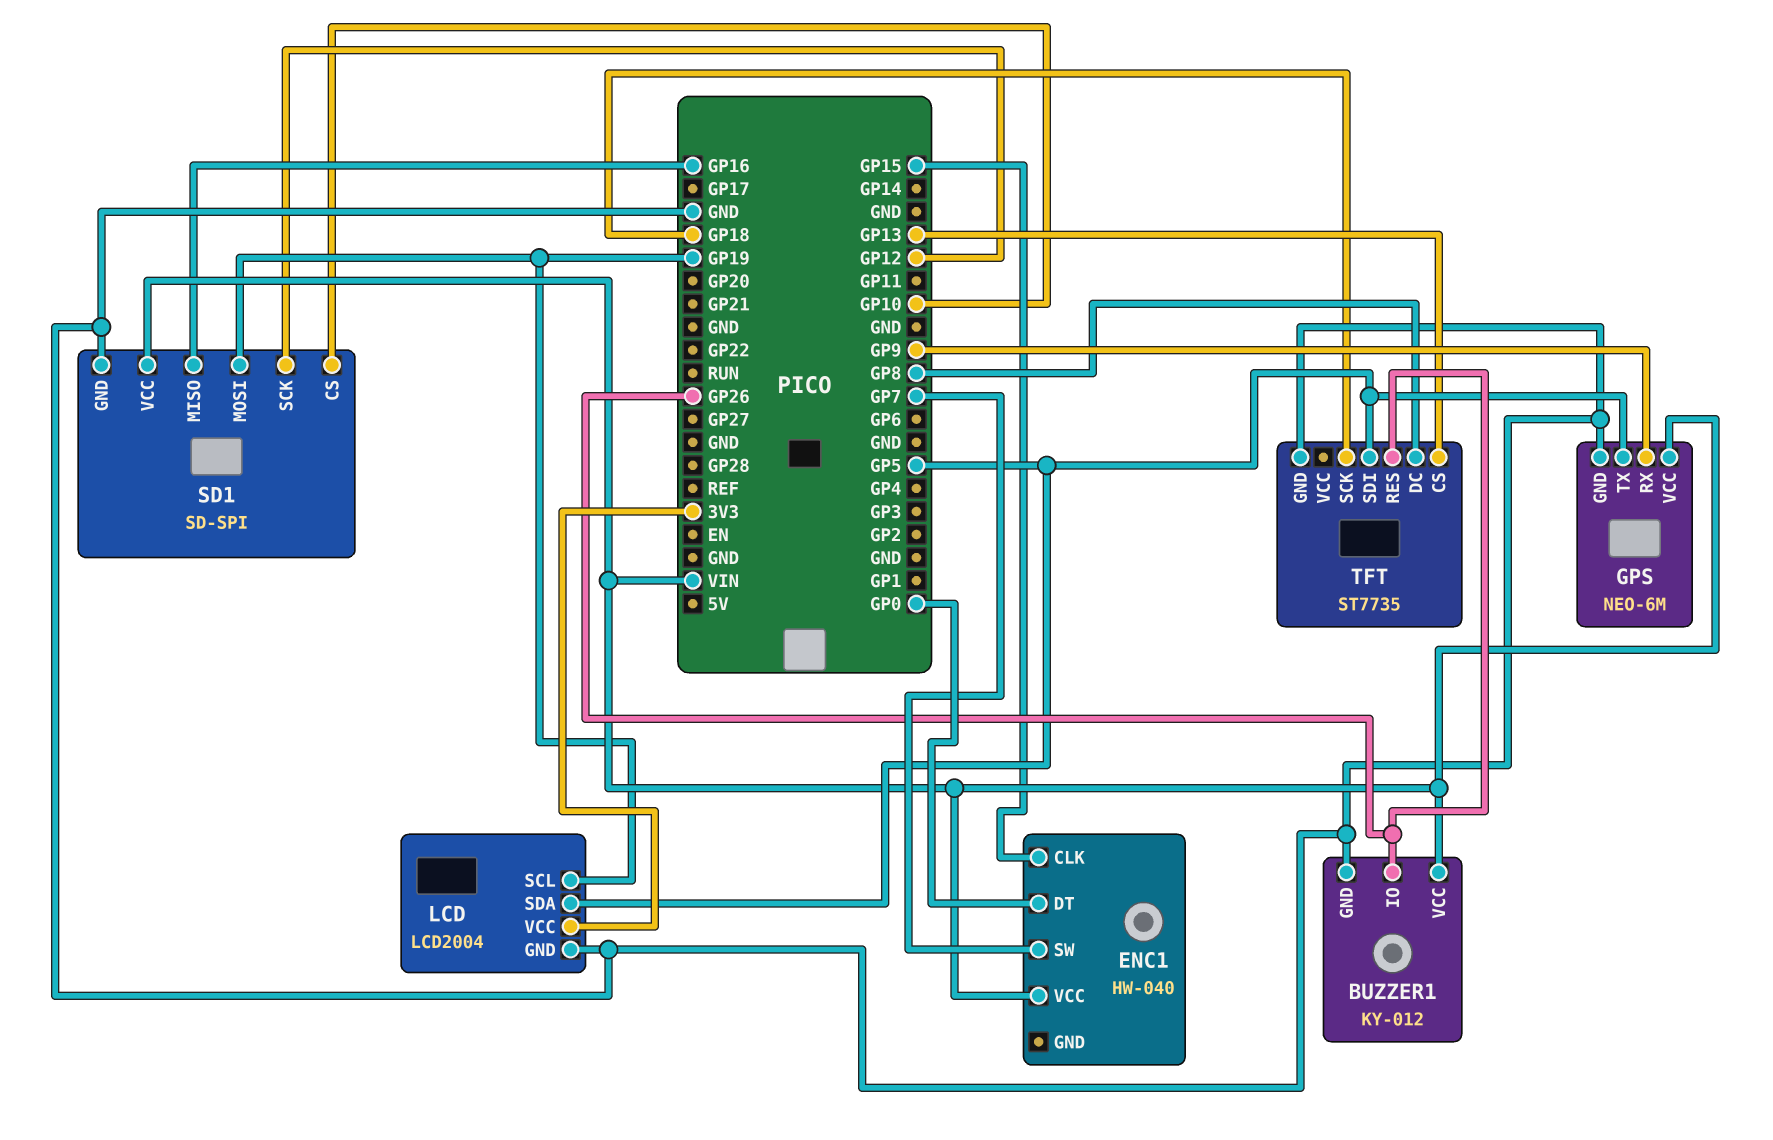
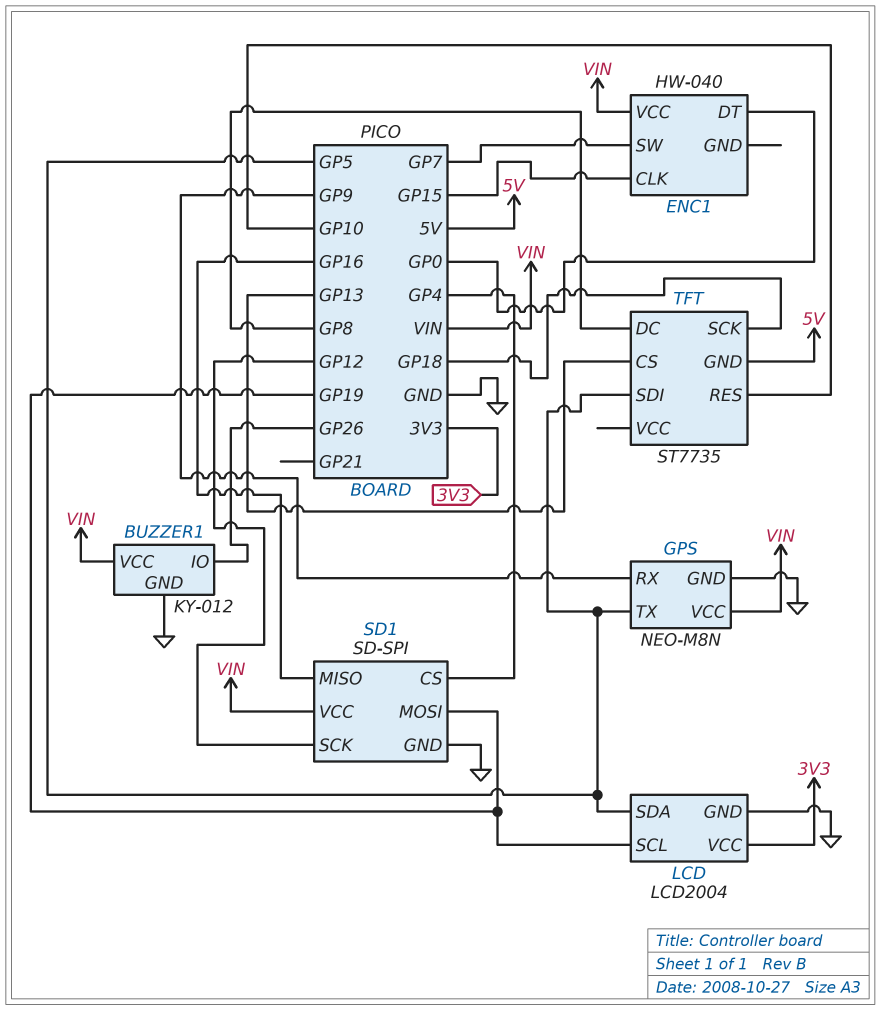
GPS: NEO-6M -> NEO-M8N
SD1 pin CS: GP10 -> GP4
TFT pin GND: GND -> 5V
TFT pin RES: GP26 -> GP10

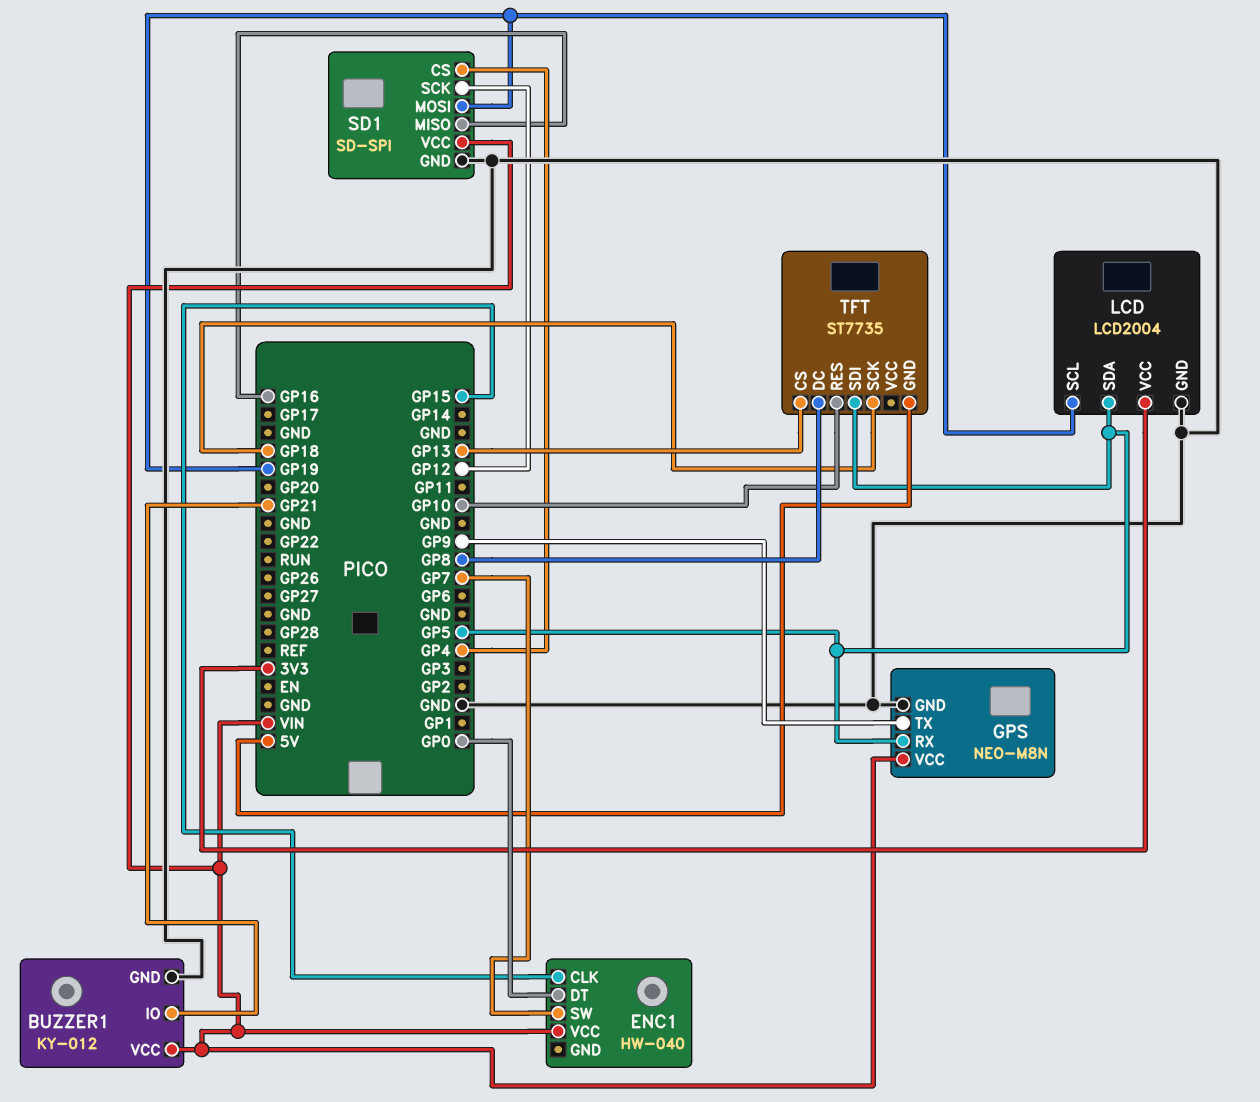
BUZZER1 pin IO: GP26 -> GP21
GPS pin RX: GP9 -> GP5
GPS pin TX: GP5 -> GP9

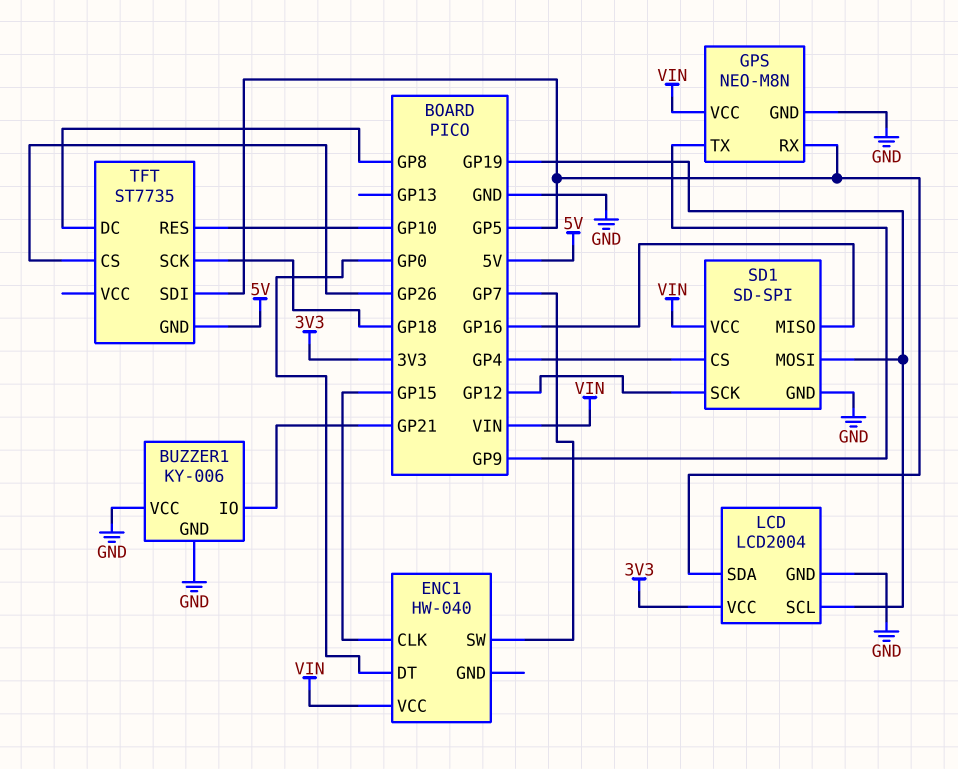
BUZZER1: KY-012 -> KY-006
BUZZER1 pin VCC: VIN -> GND
TFT pin CS: GP13 -> GP26

